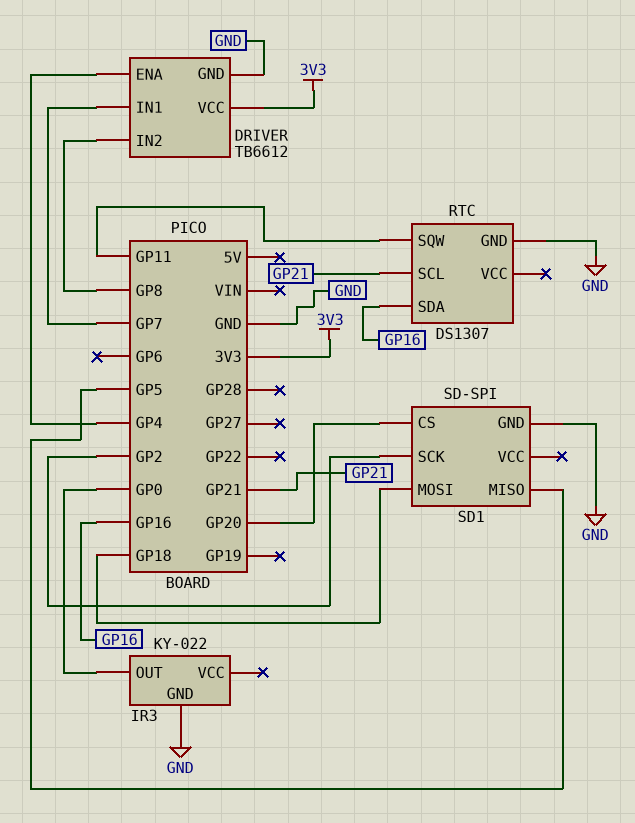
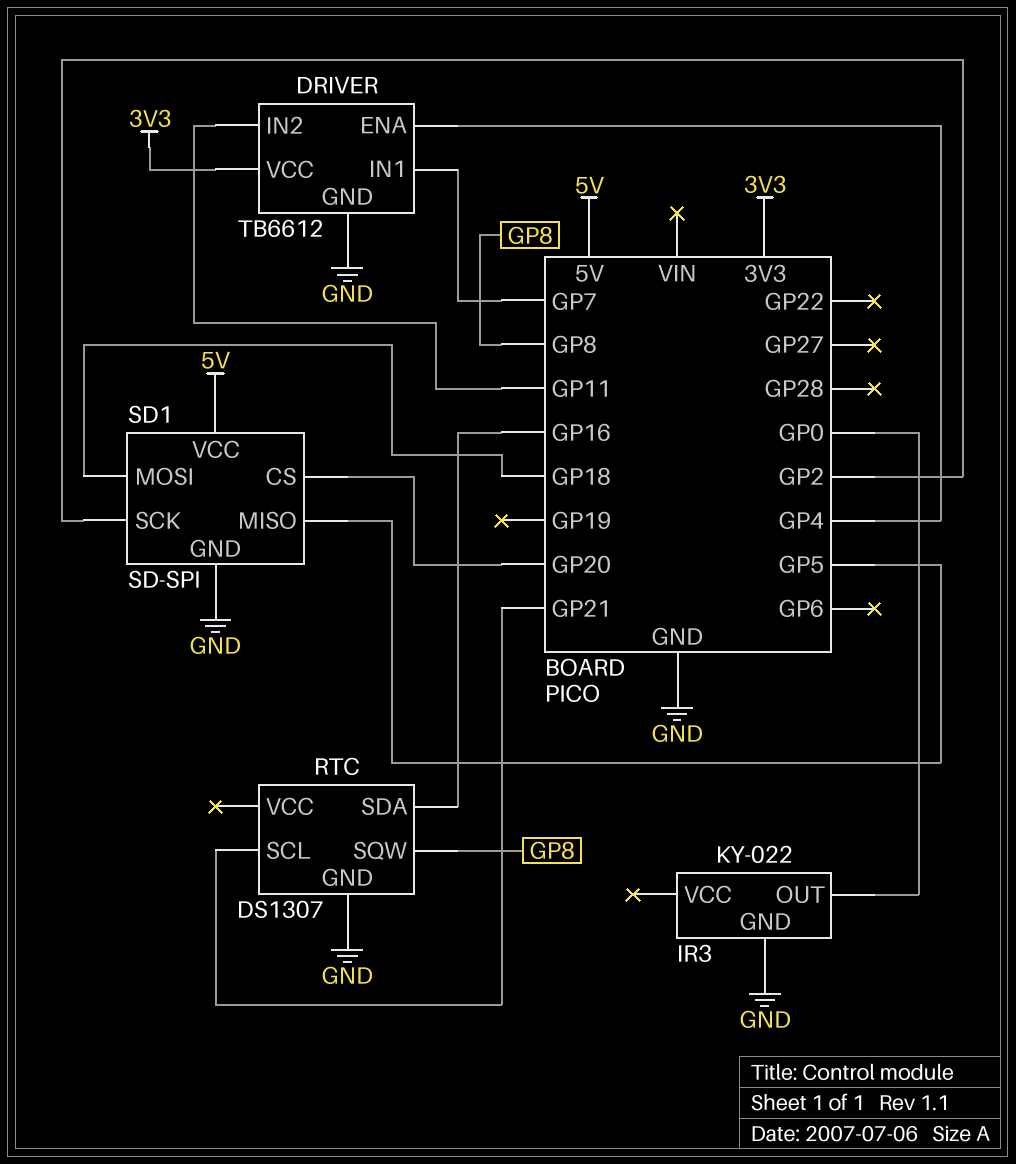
DRIVER pin IN2: GP8 -> GP11
RTC pin SQW: GP11 -> GP8
SD1 pin VCC: none -> 5V

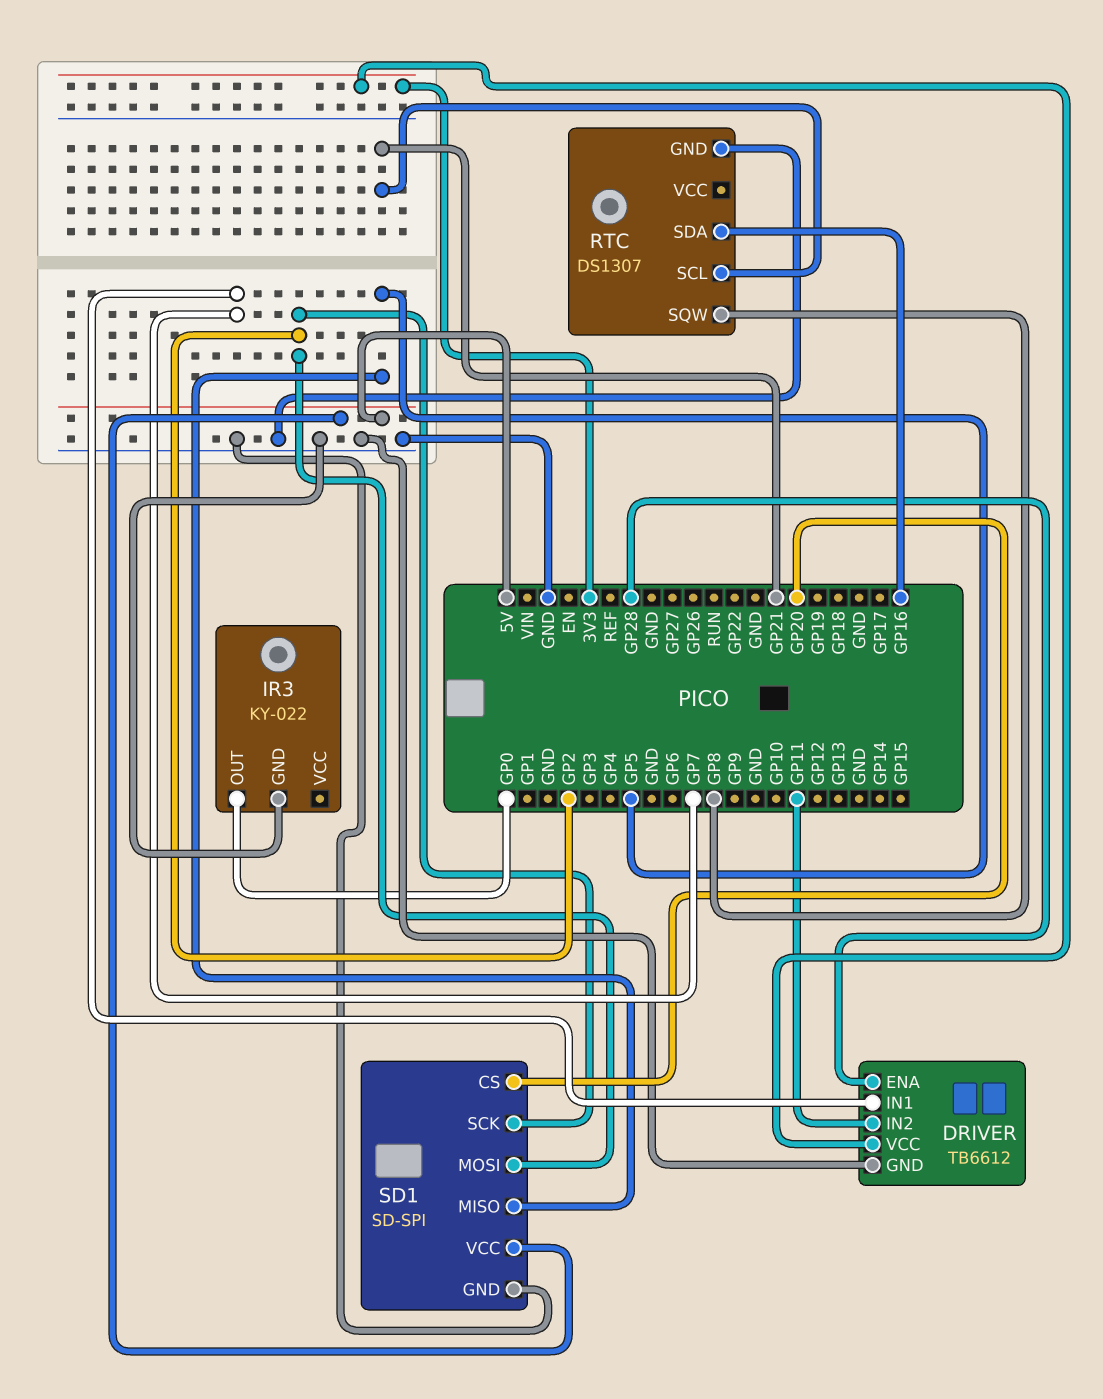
DRIVER pin ENA: GP4 -> GP28
SD1 pin MOSI: GP18 -> GP2

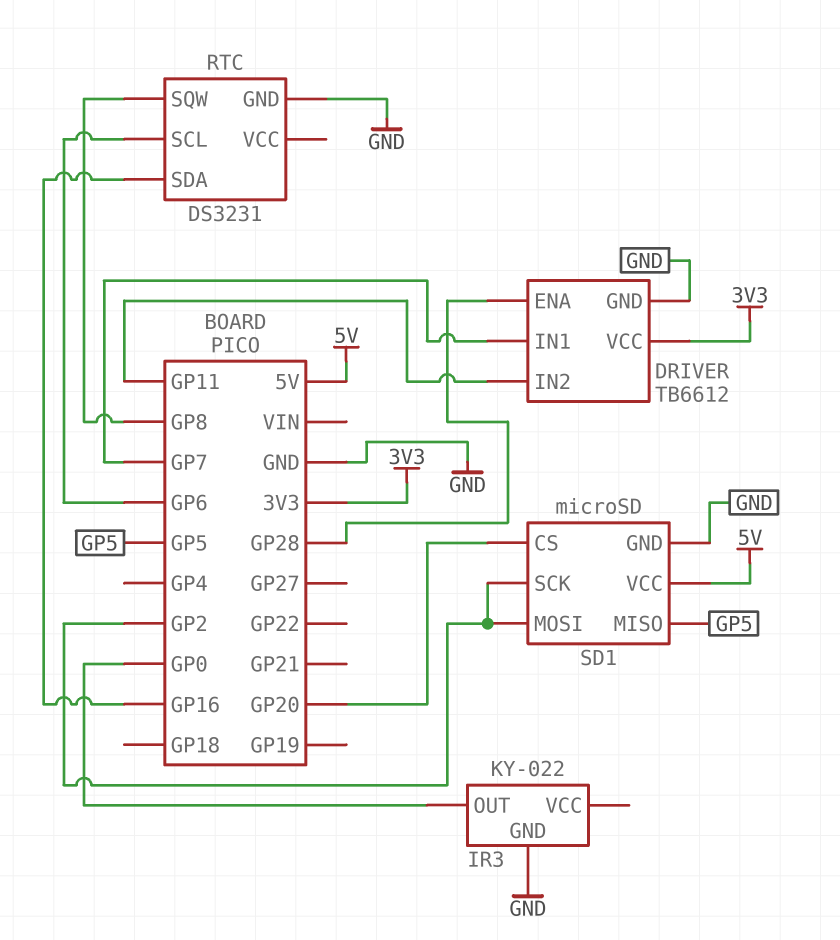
RTC: DS1307 -> DS3231
RTC pin SCL: GP21 -> GP6
SD1: SD-SPI -> microSD

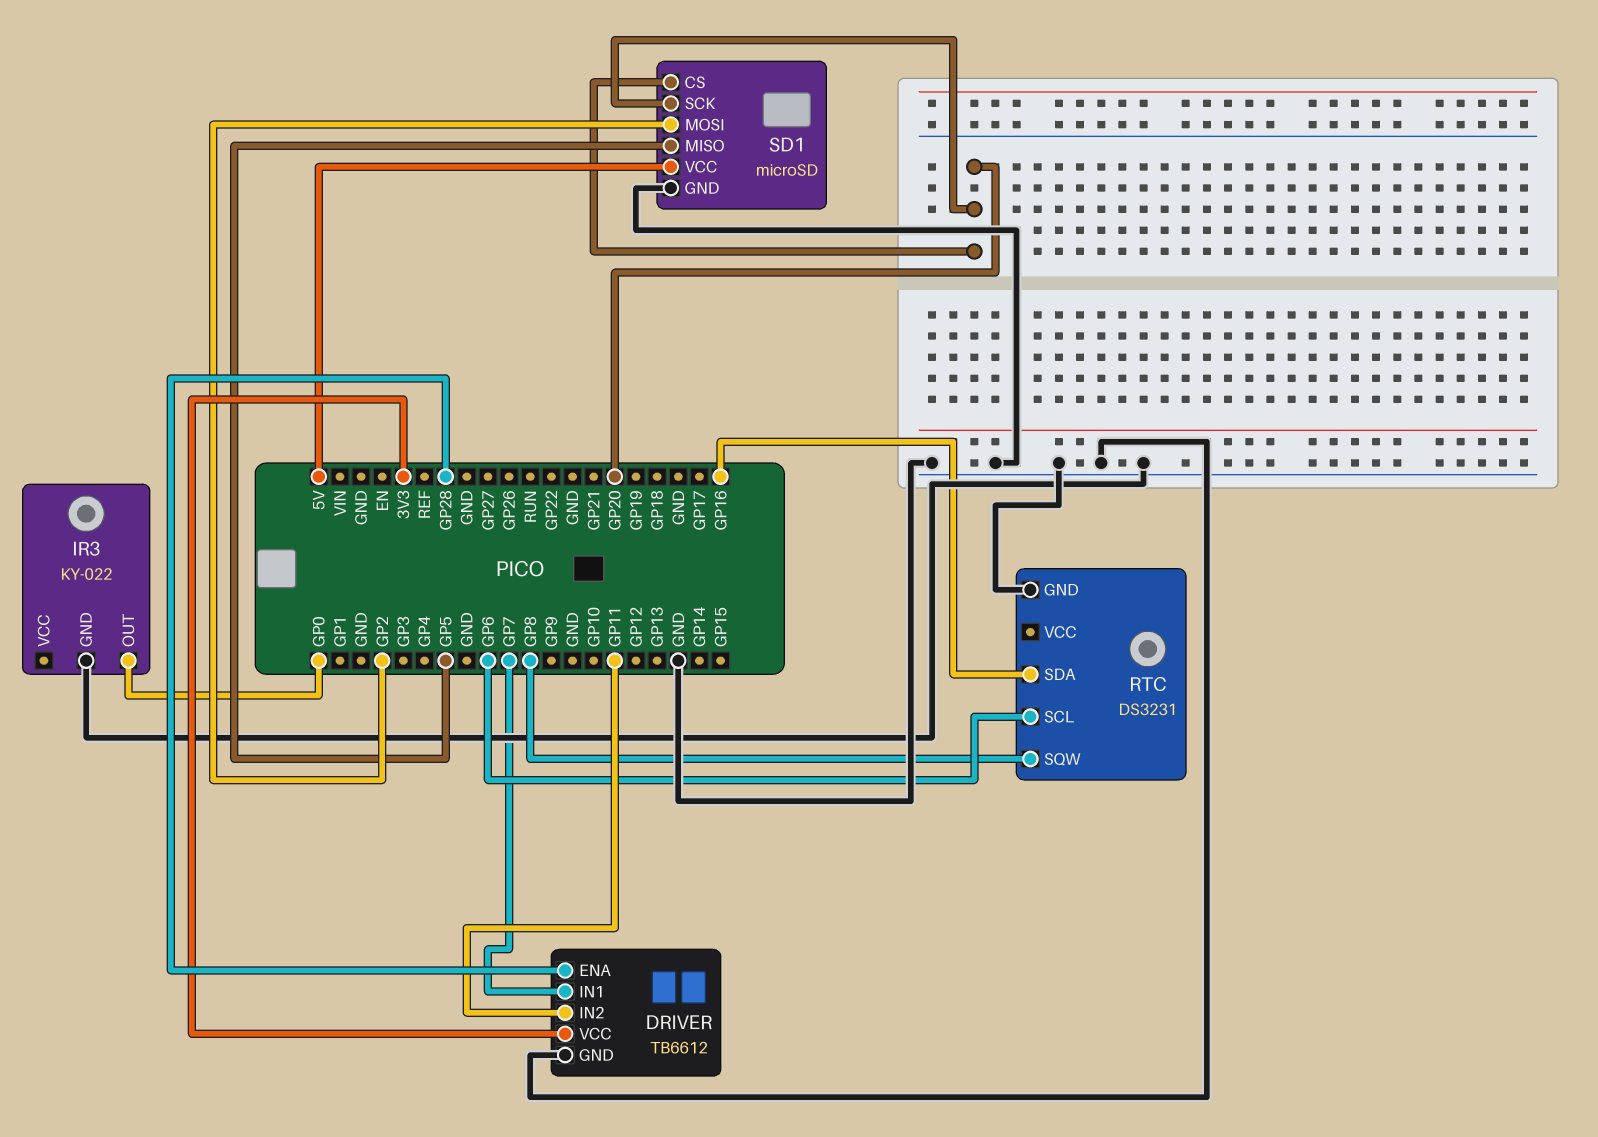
SD1 pin SCK: GP2 -> GP20

